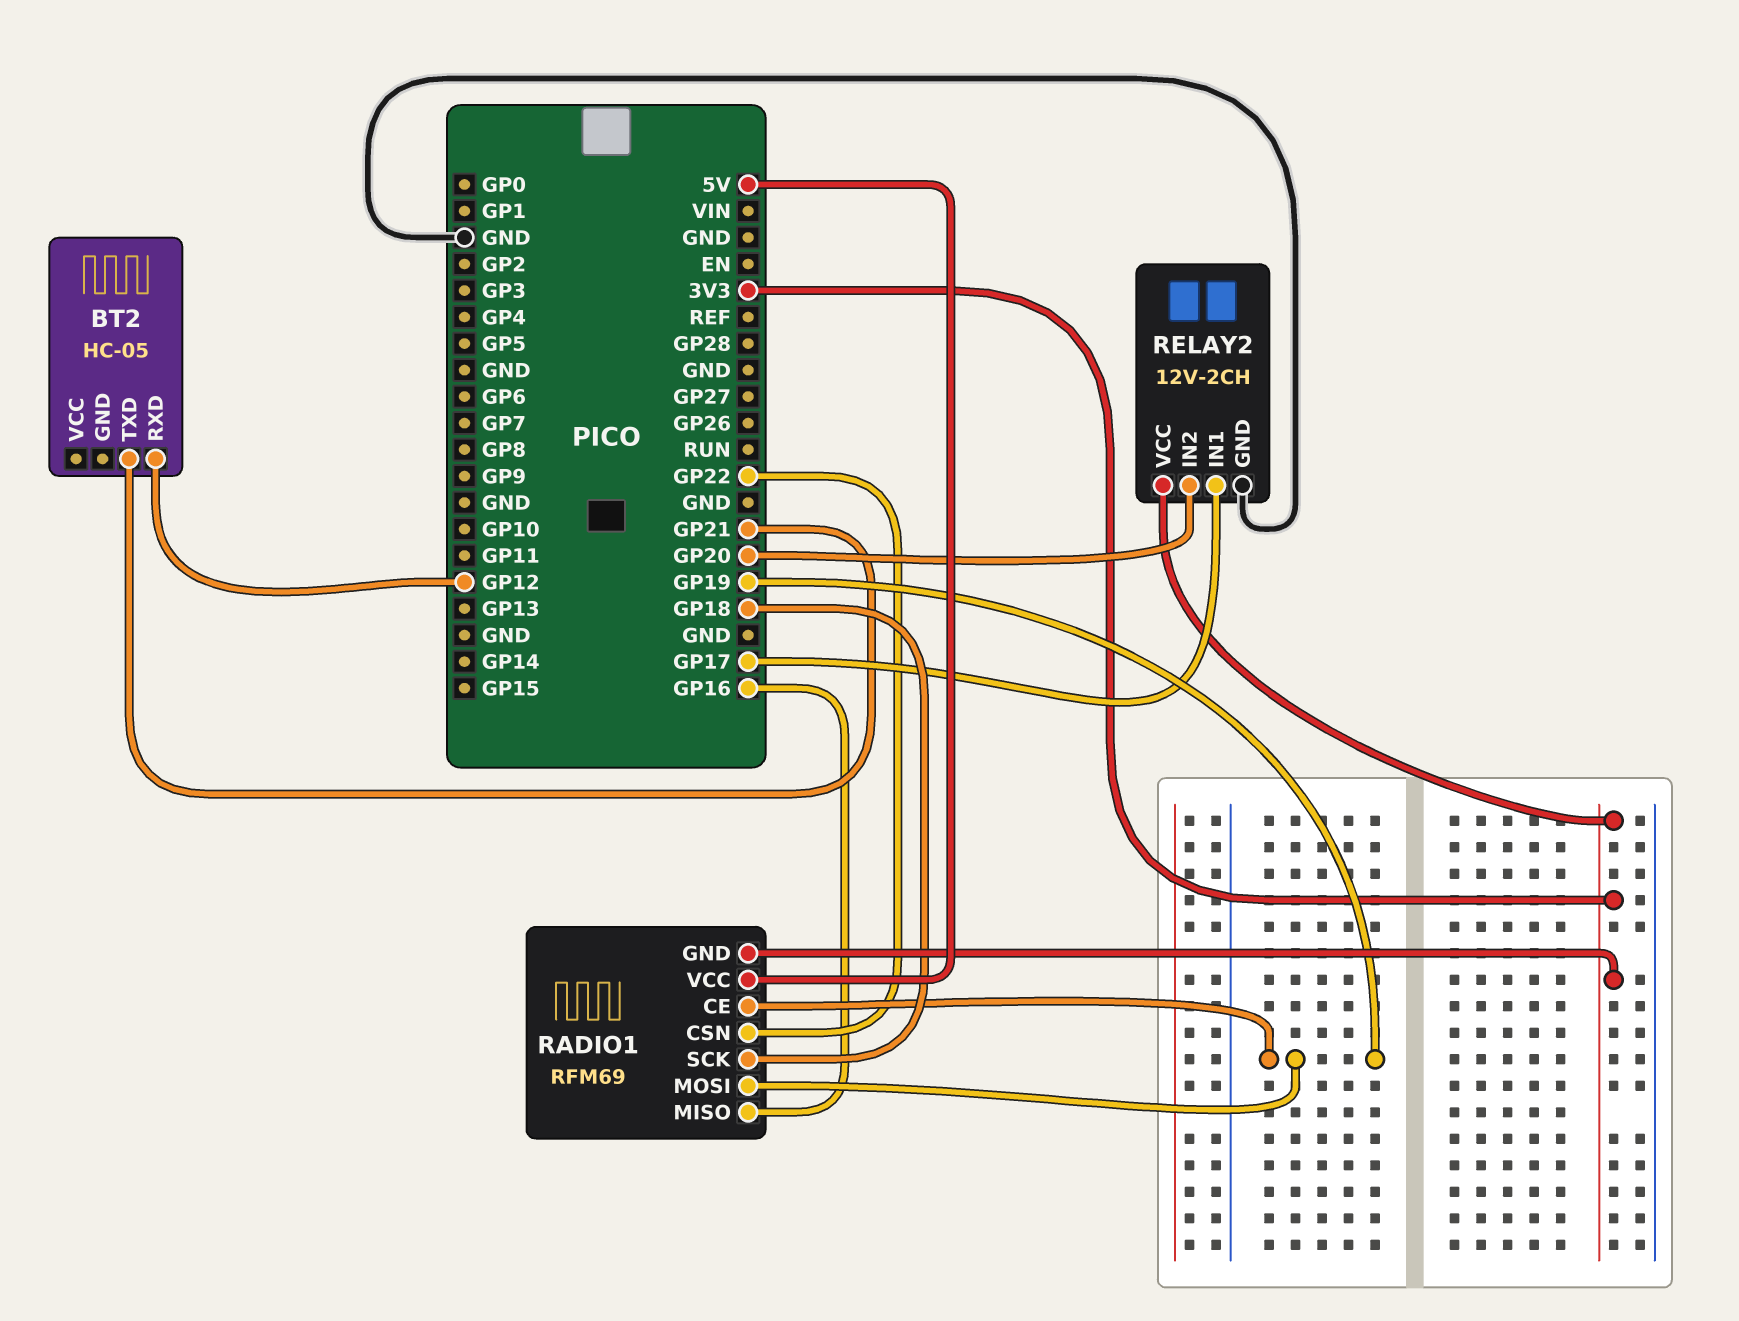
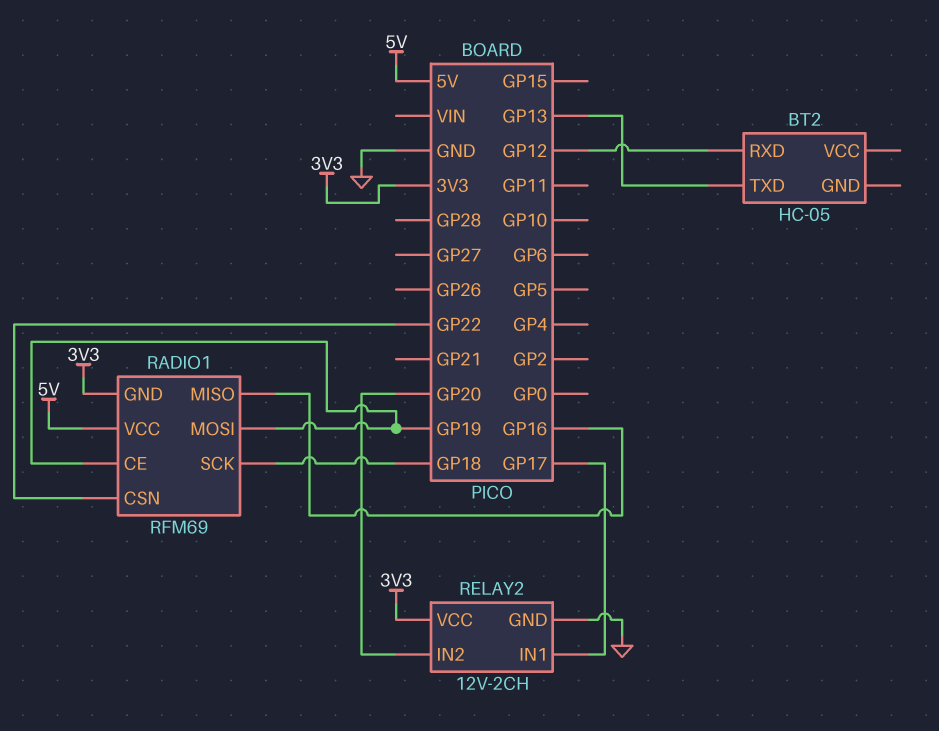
BT2 pin TXD: GP21 -> GP13

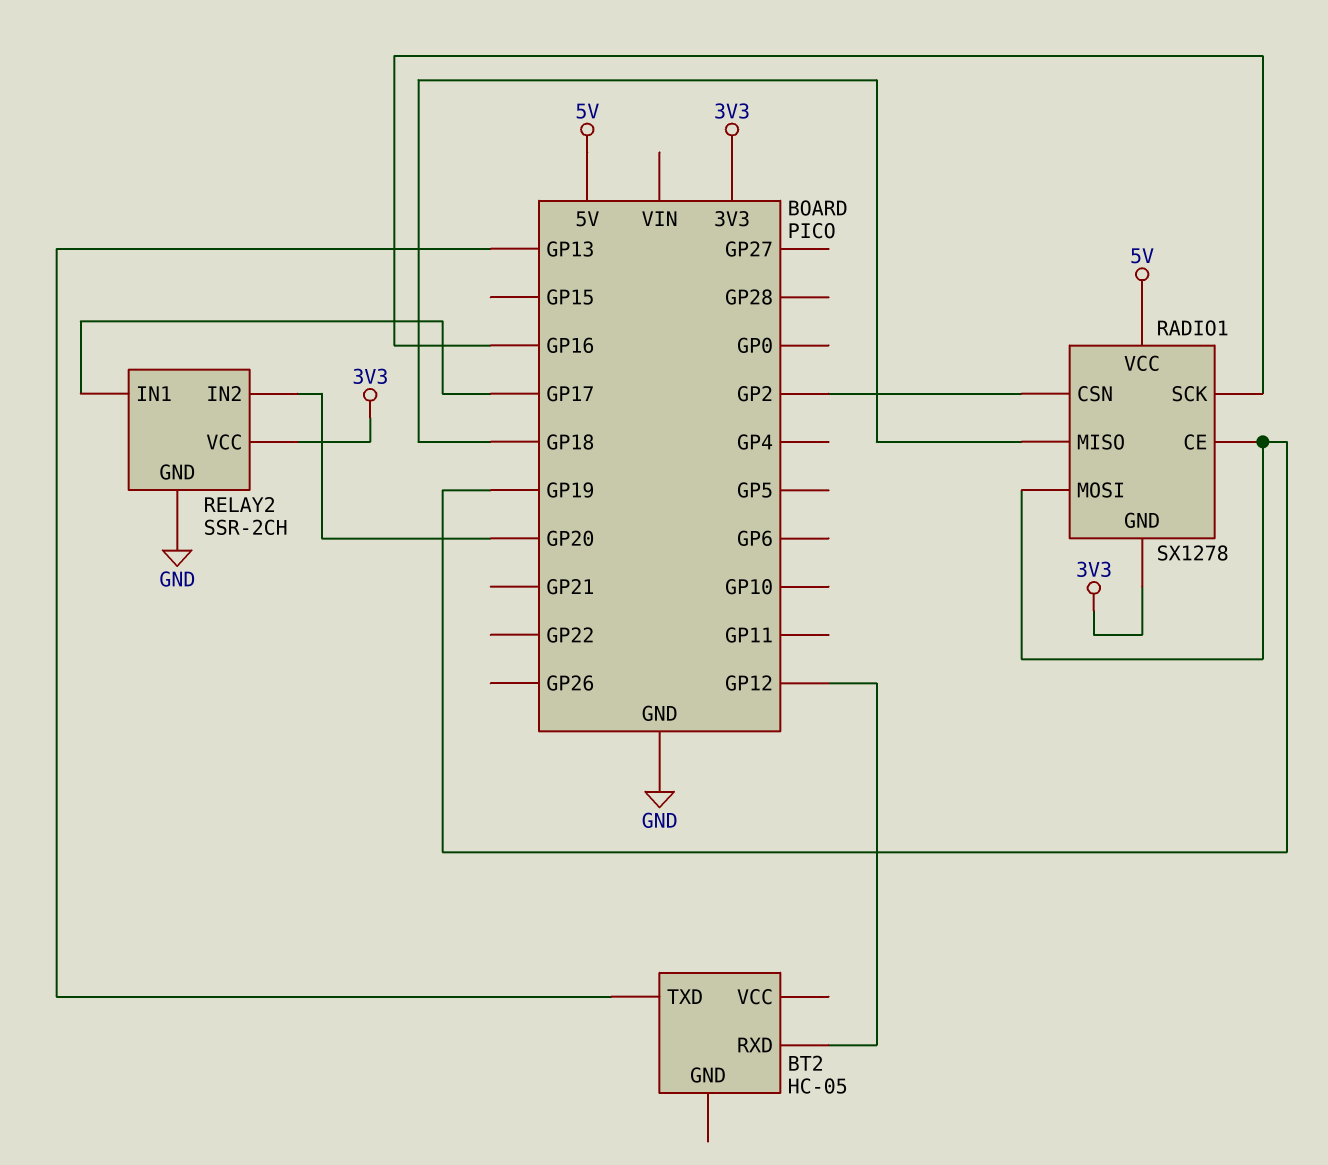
RADIO1: RFM69 -> SX1278
RADIO1 pin CSN: GP22 -> GP2
RADIO1 pin MISO: GP16 -> GP18
RADIO1 pin SCK: GP18 -> GP16
RELAY2: 12V-2CH -> SSR-2CH

